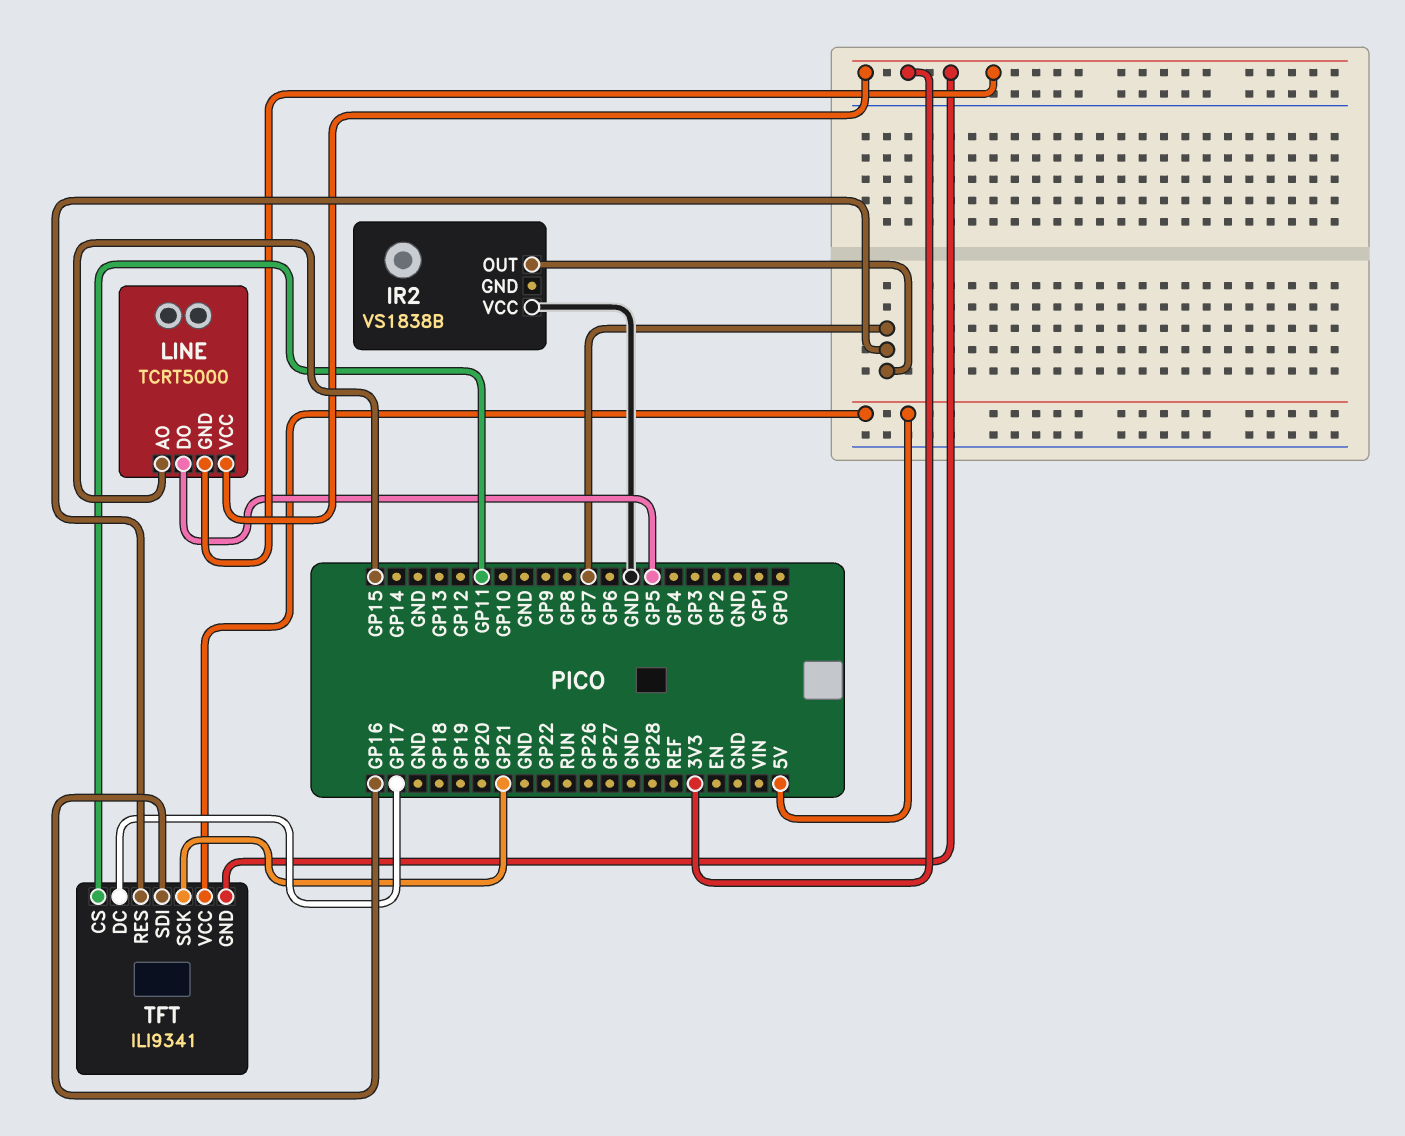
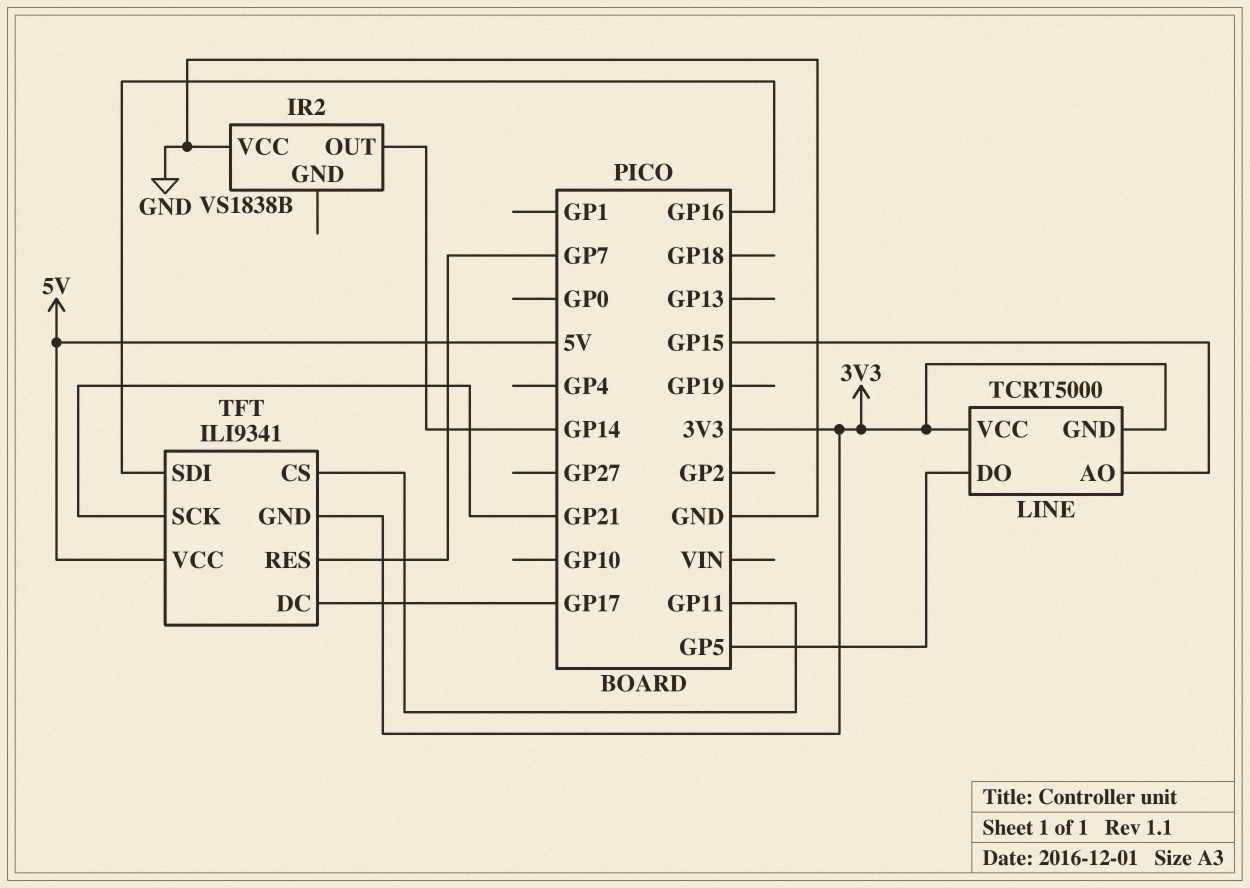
IR2 pin OUT: GP7 -> GP14

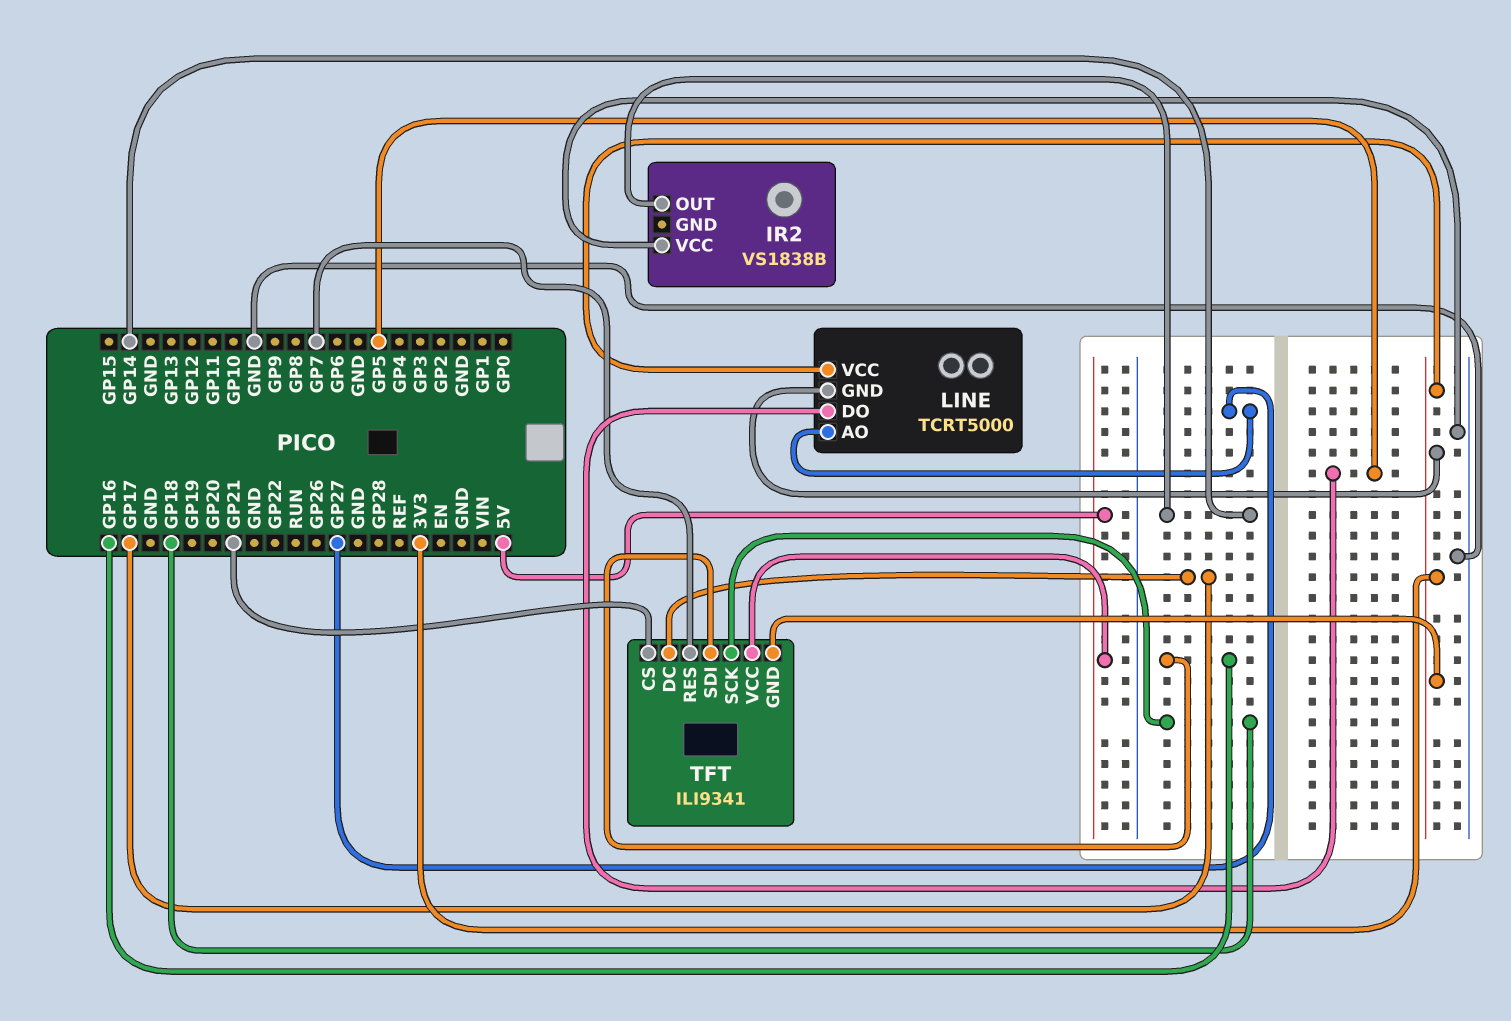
LINE pin AO: GP15 -> GP27
TFT pin CS: GP11 -> GP21
TFT pin SCK: GP21 -> GP18

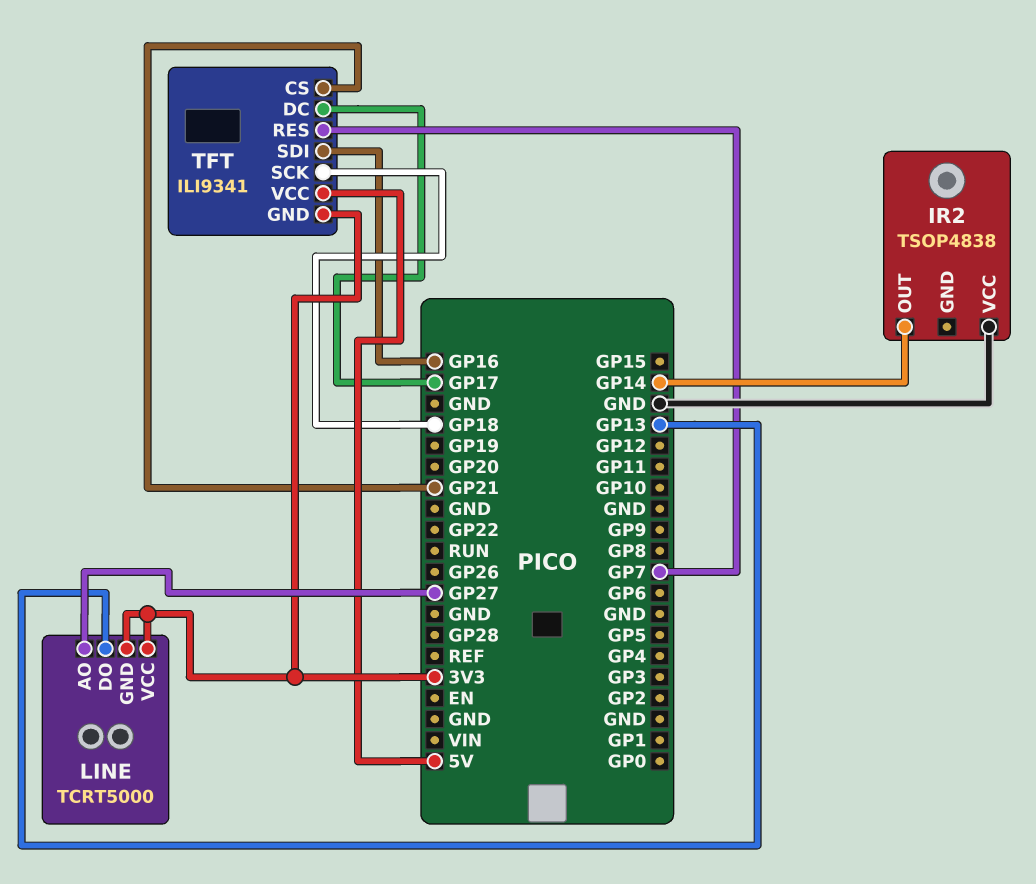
IR2: VS1838B -> TSOP4838
LINE pin DO: GP5 -> GP13

